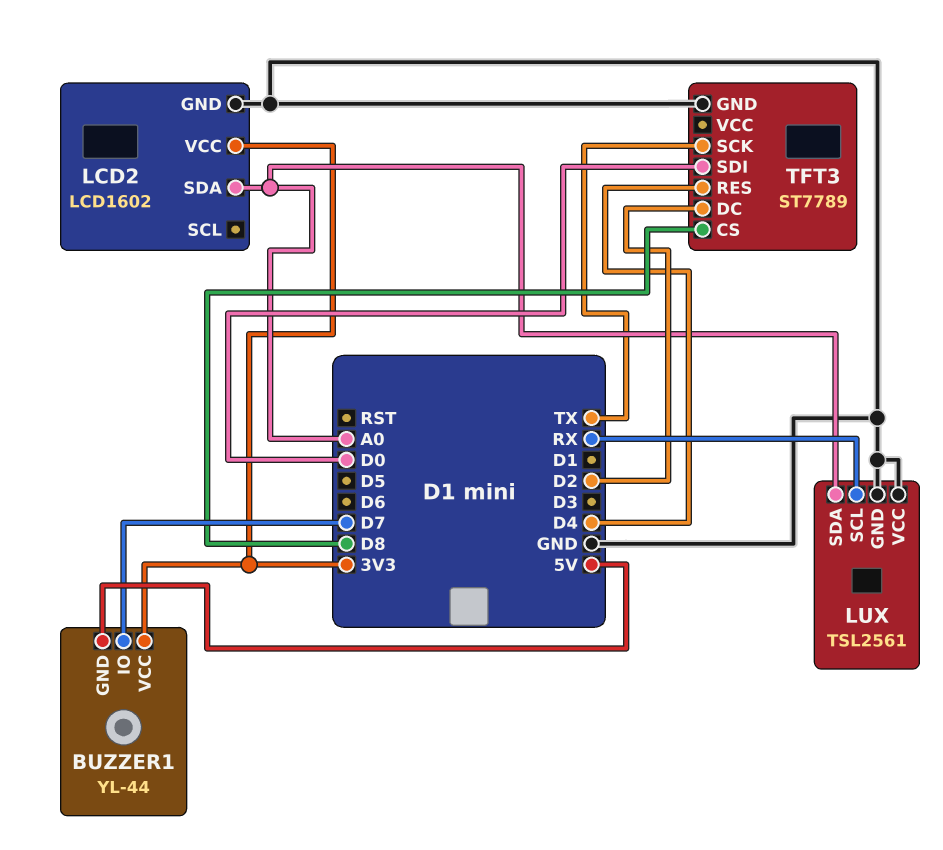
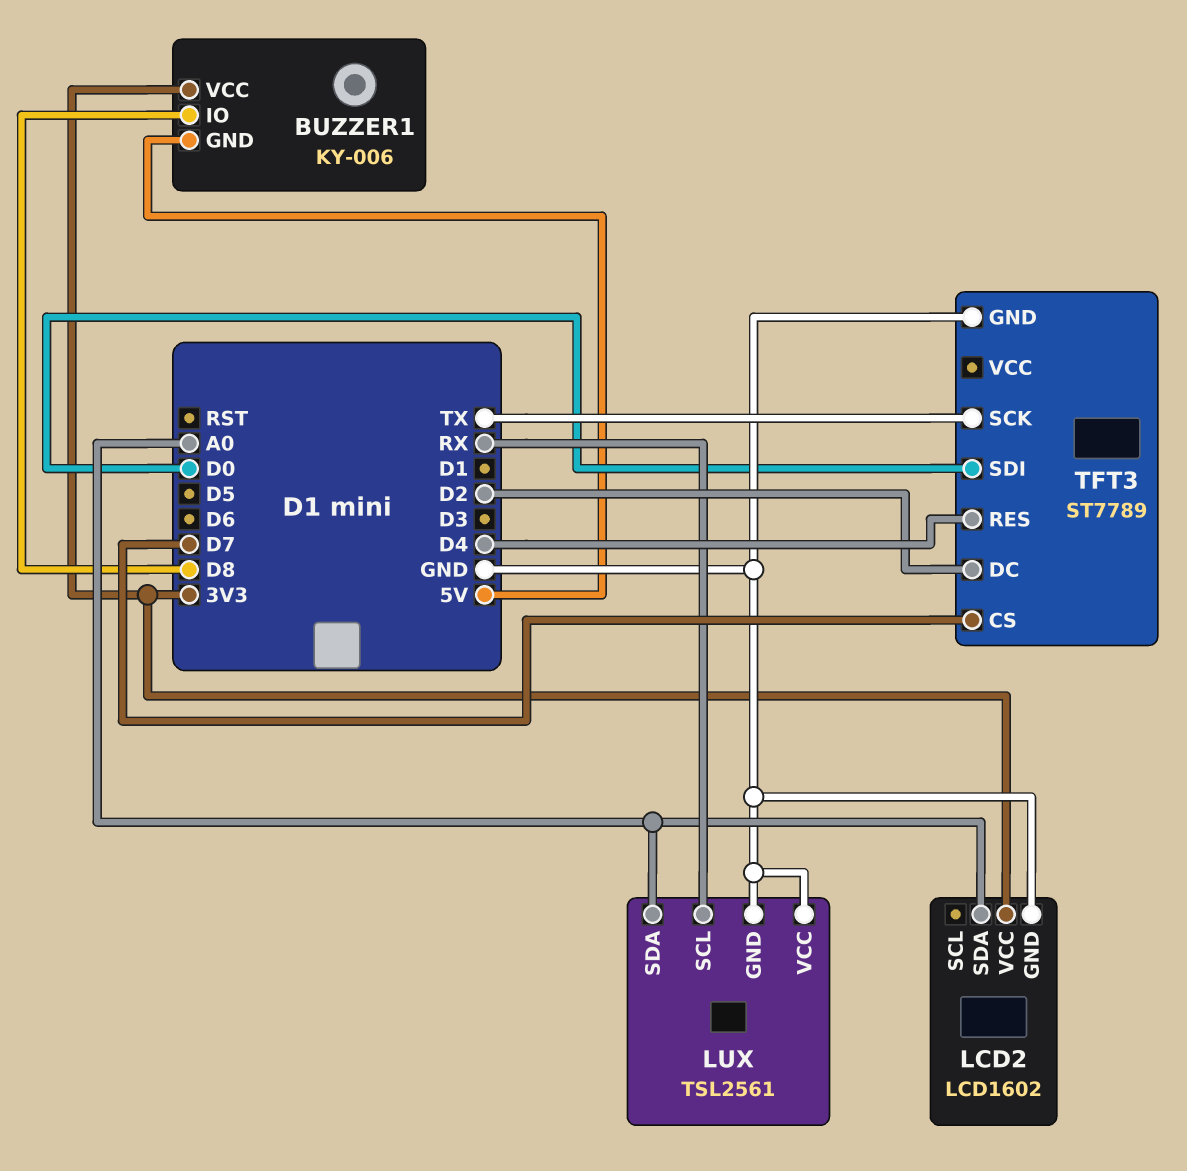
BUZZER1: YL-44 -> KY-006
BUZZER1 pin IO: D7 -> D8
TFT3 pin CS: D8 -> D7

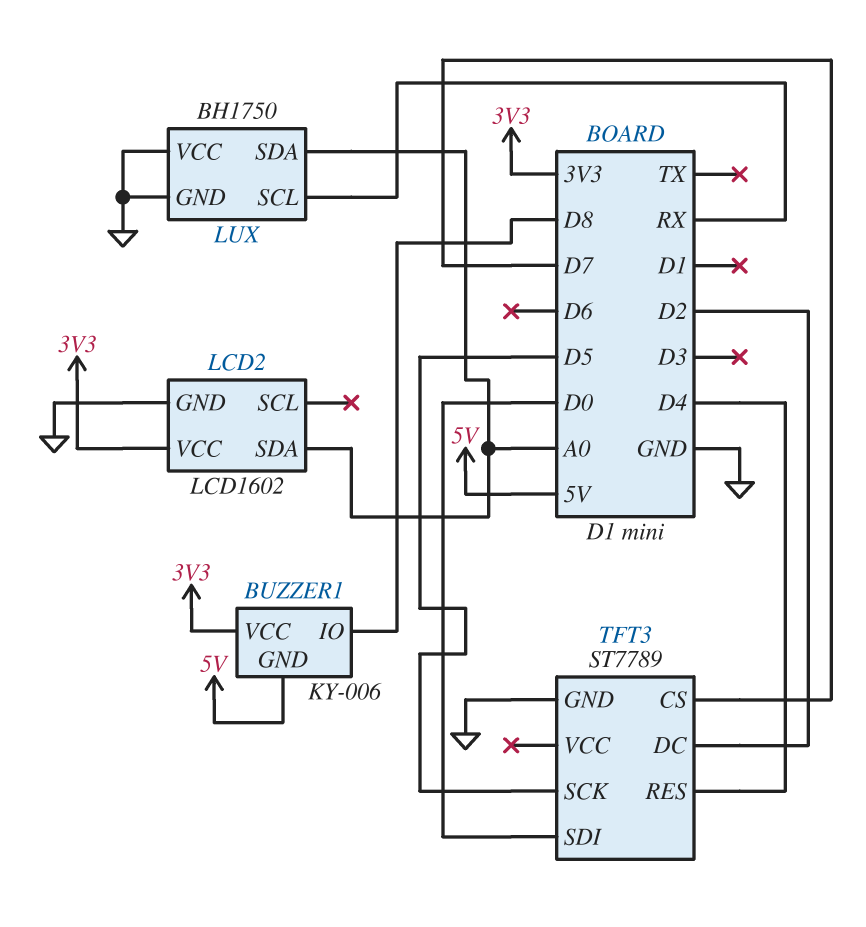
LUX: TSL2561 -> BH1750
TFT3 pin SCK: TX -> D5

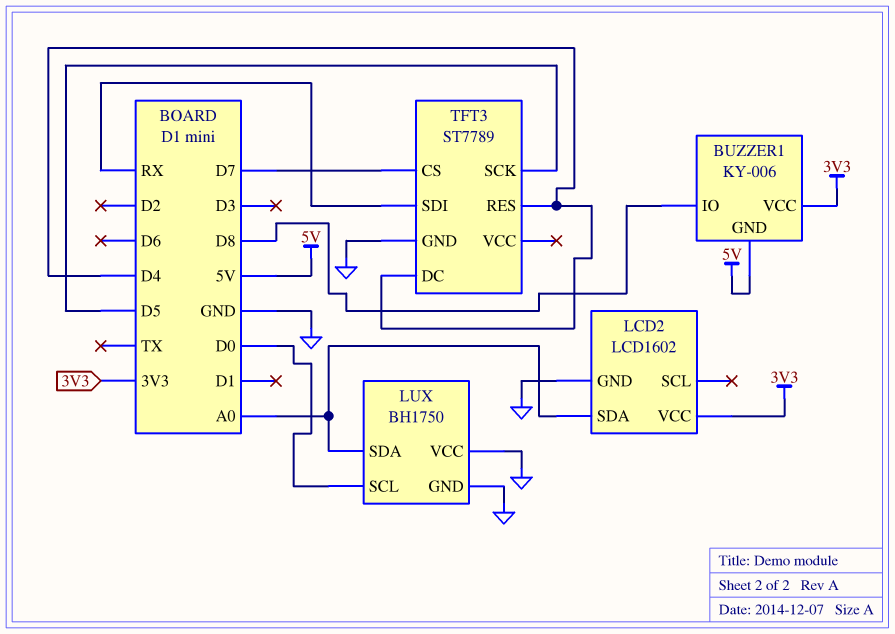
LUX pin SCL: RX -> D0
TFT3 pin DC: D2 -> D4
TFT3 pin SDI: D0 -> RX

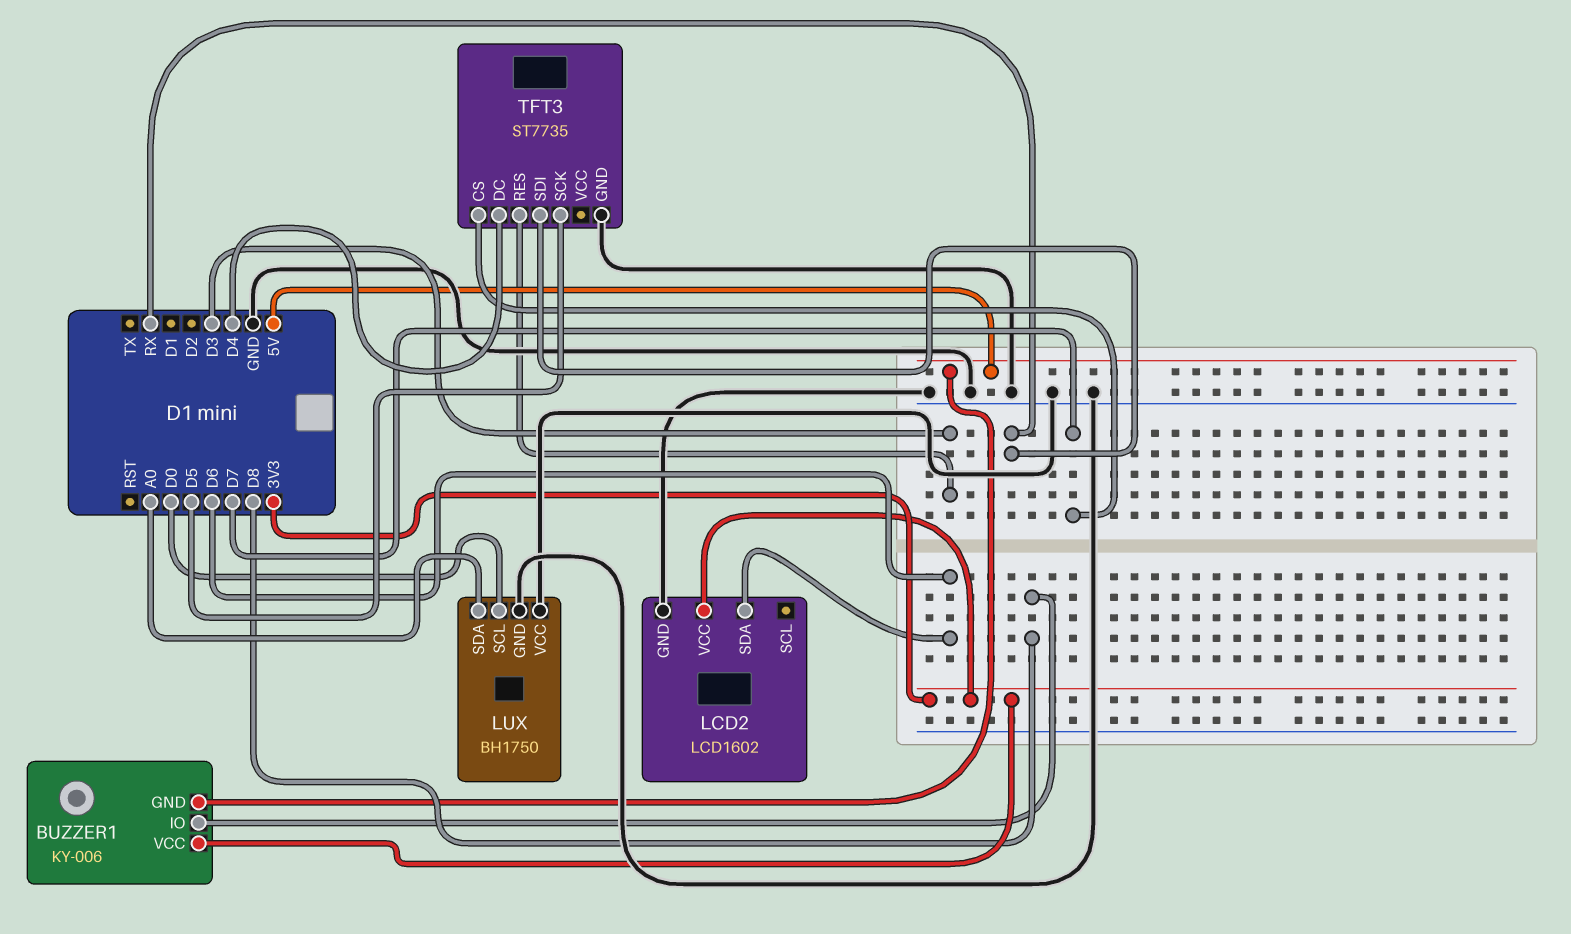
LCD2 pin SDA: A0 -> D6
TFT3: ST7789 -> ST7735
TFT3 pin RES: D4 -> D3

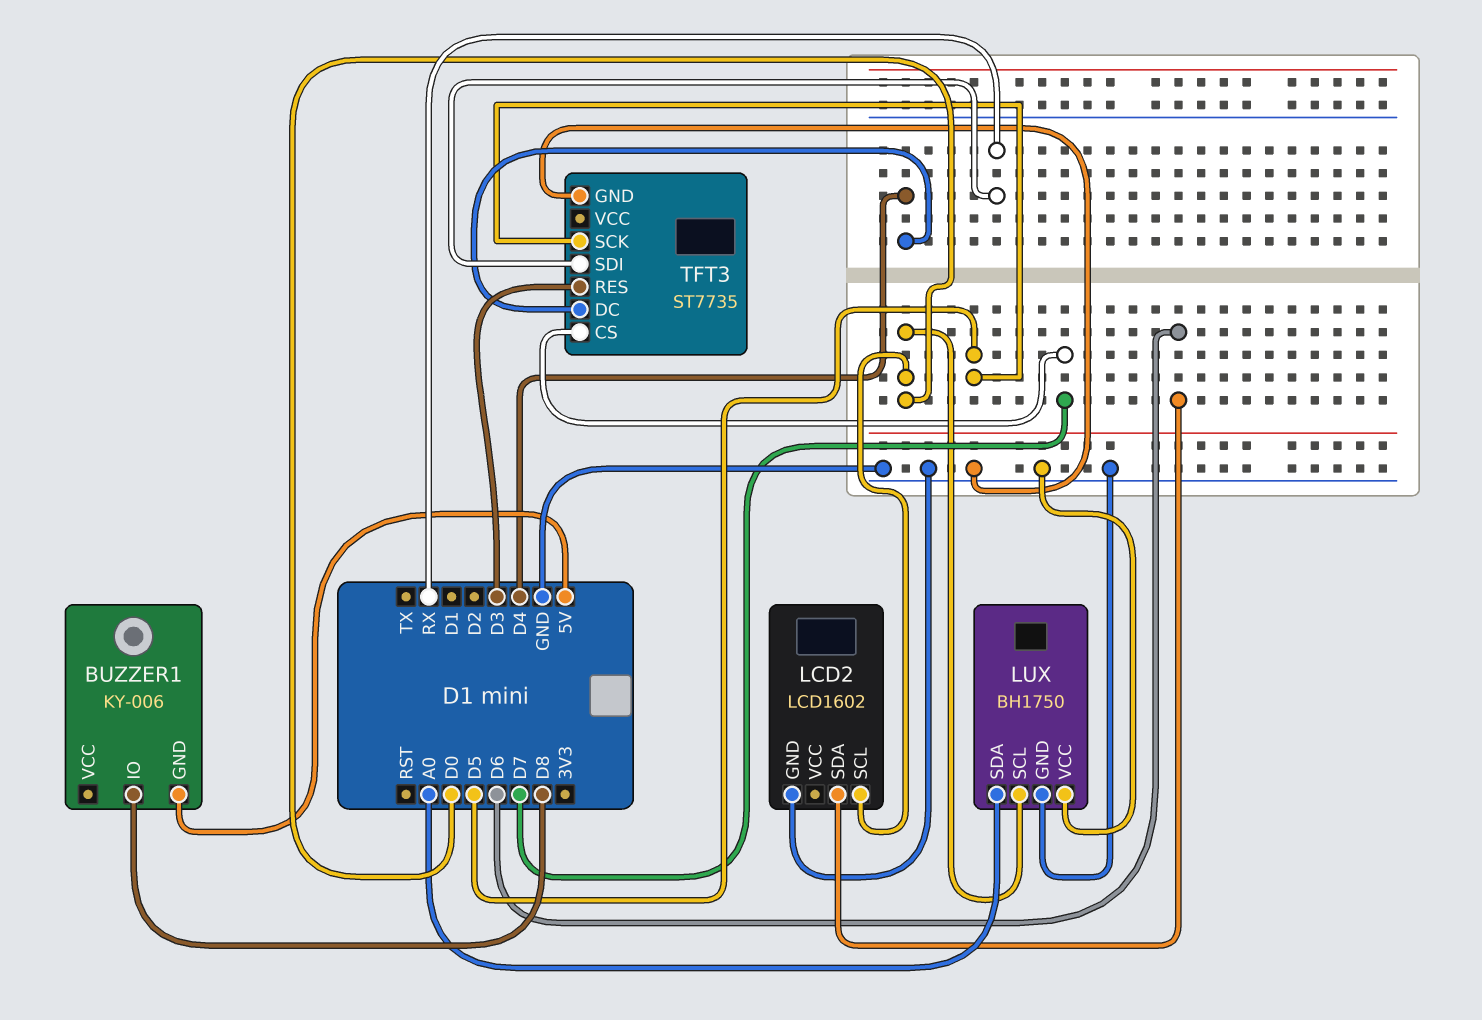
BUZZER1 pin VCC: 3V3 -> none
LCD2 pin SCL: none -> D0
LCD2 pin VCC: 3V3 -> none

